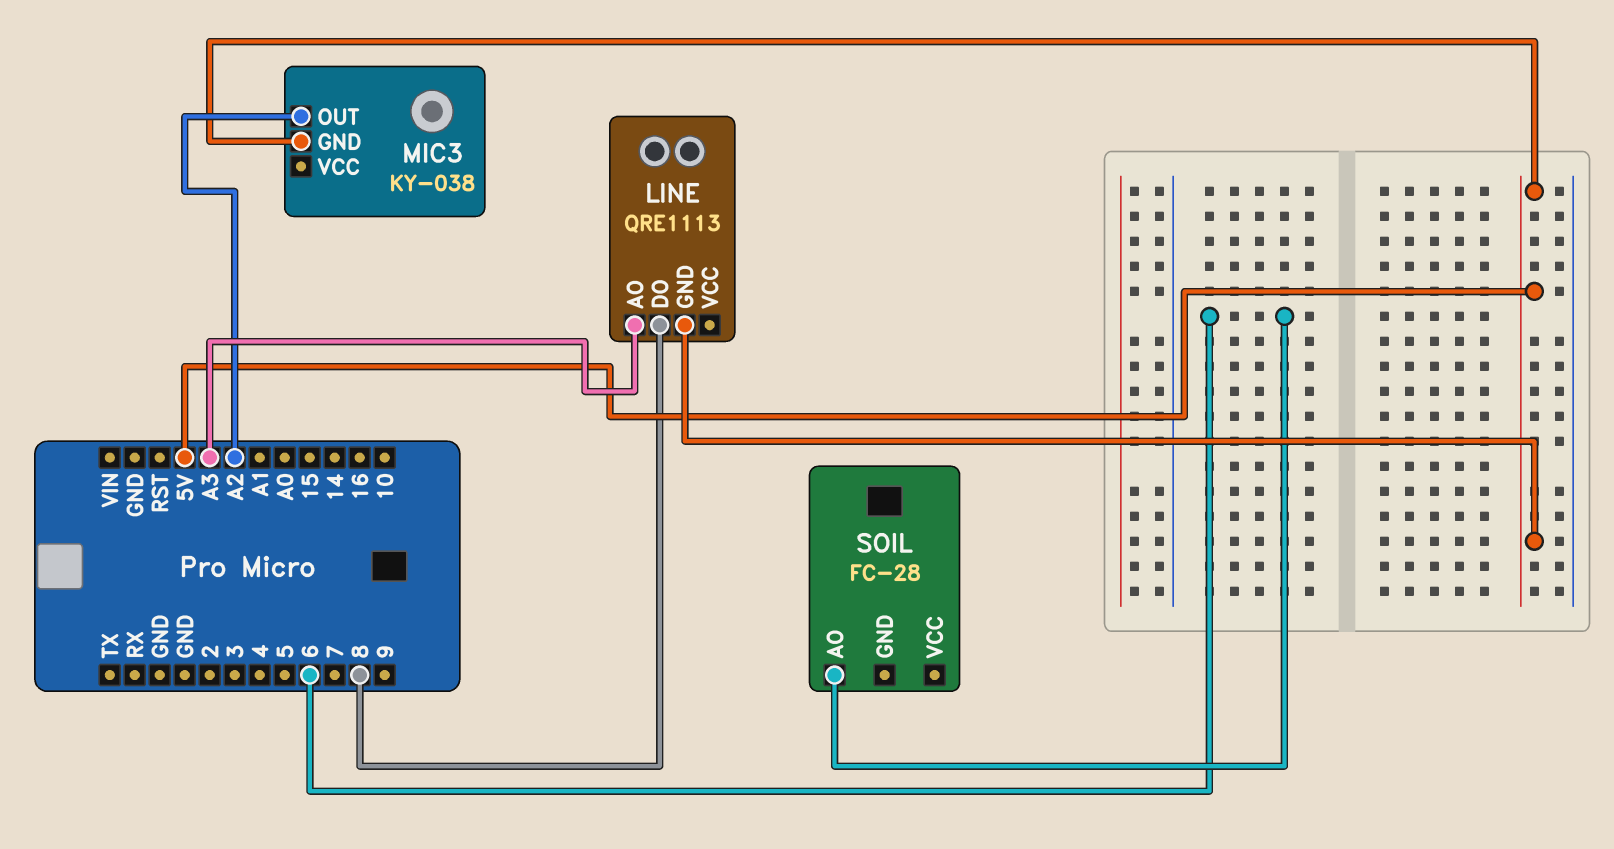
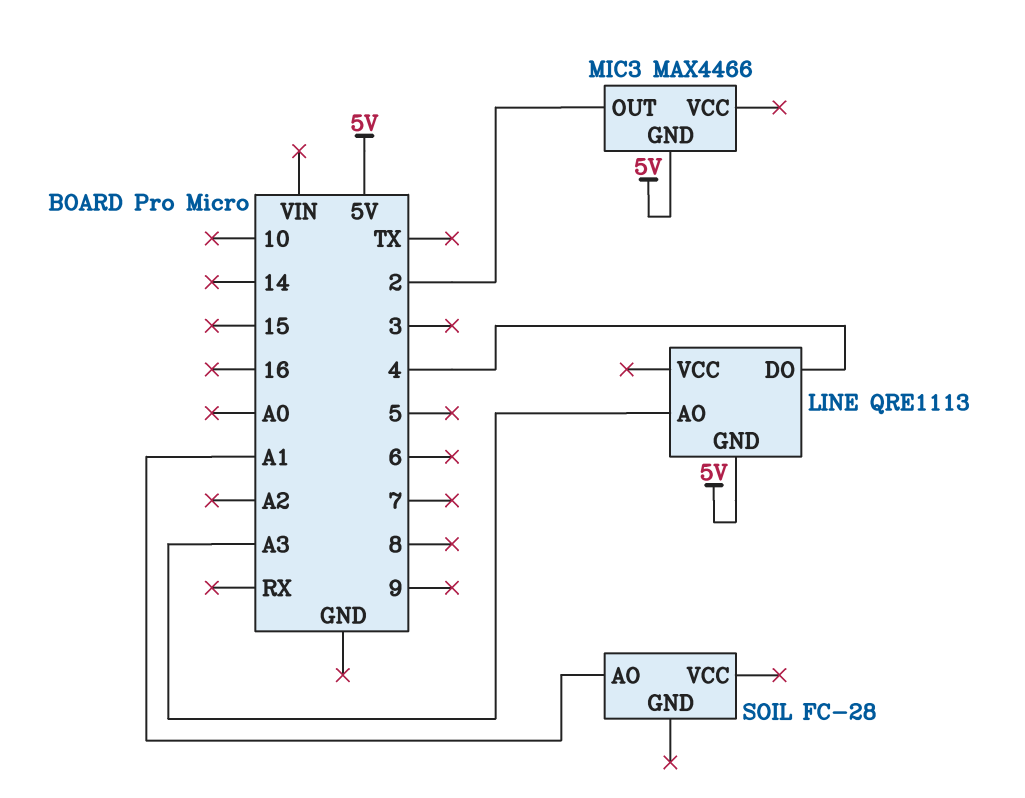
LINE pin DO: 8 -> 4
MIC3: KY-038 -> MAX4466
MIC3 pin OUT: A2 -> 2
SOIL pin AO: 6 -> A1

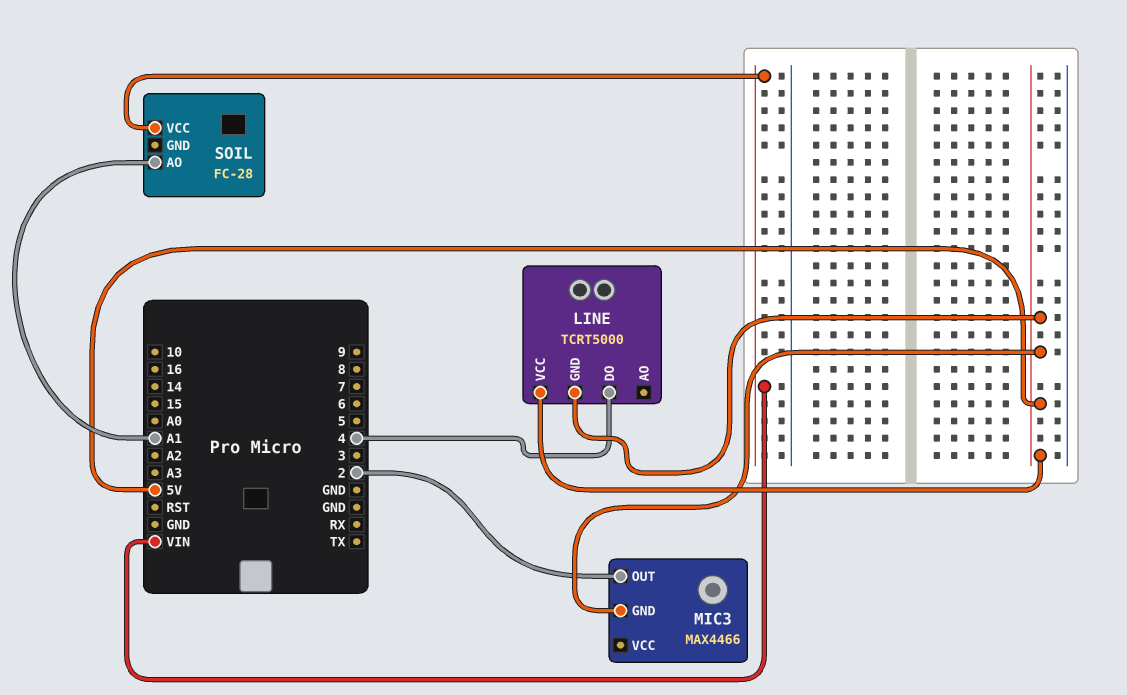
LINE: QRE1113 -> TCRT5000
LINE pin AO: A3 -> none
LINE pin VCC: none -> 5V
SOIL pin VCC: none -> VIN

